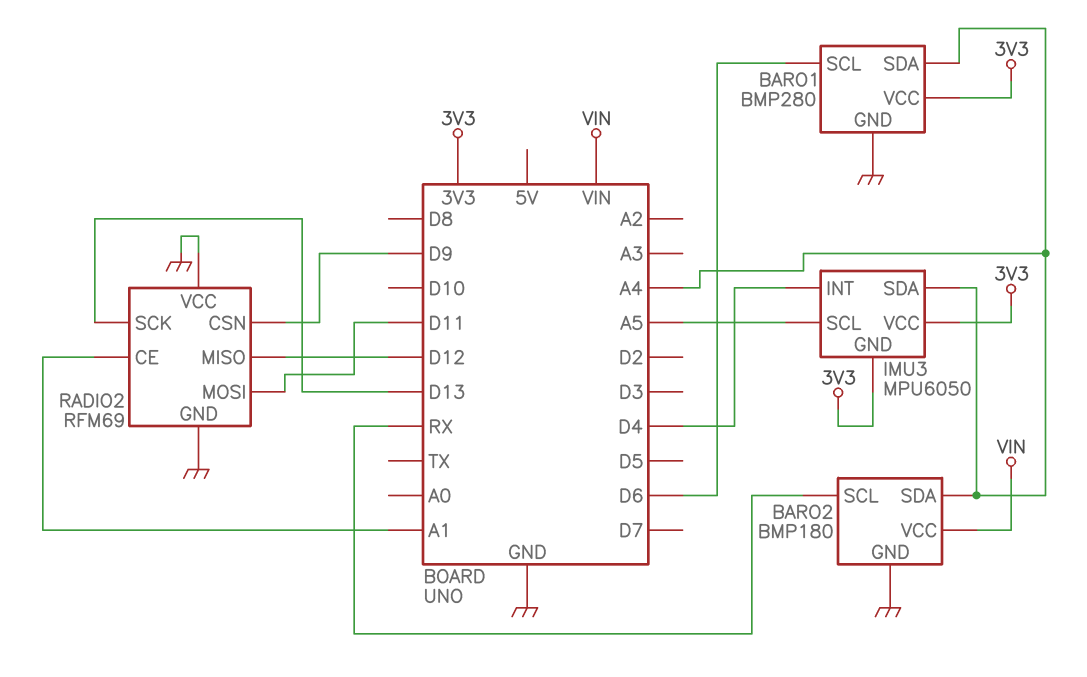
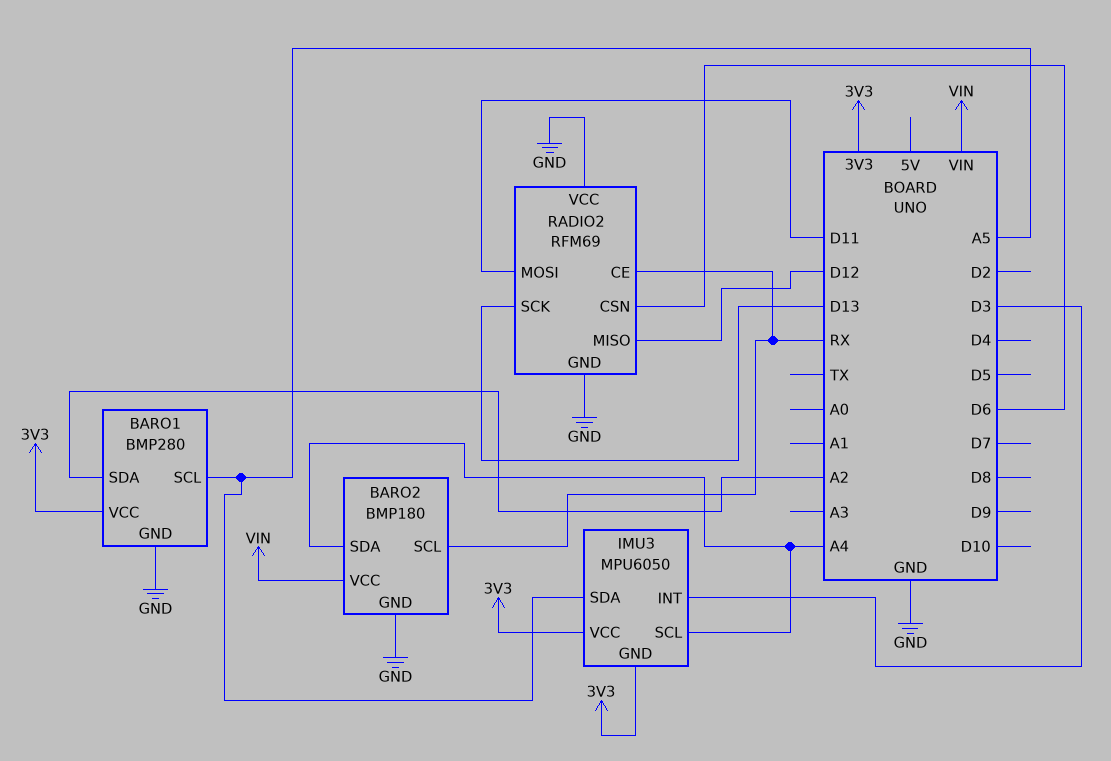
BARO1 pin SCL: D6 -> A5
BARO1 pin SDA: A4 -> A2
IMU3 pin INT: D4 -> D3
IMU3 pin SCL: A5 -> A4
IMU3 pin SDA: A4 -> A5
RADIO2 pin CE: A1 -> RX
RADIO2 pin CSN: D9 -> D6

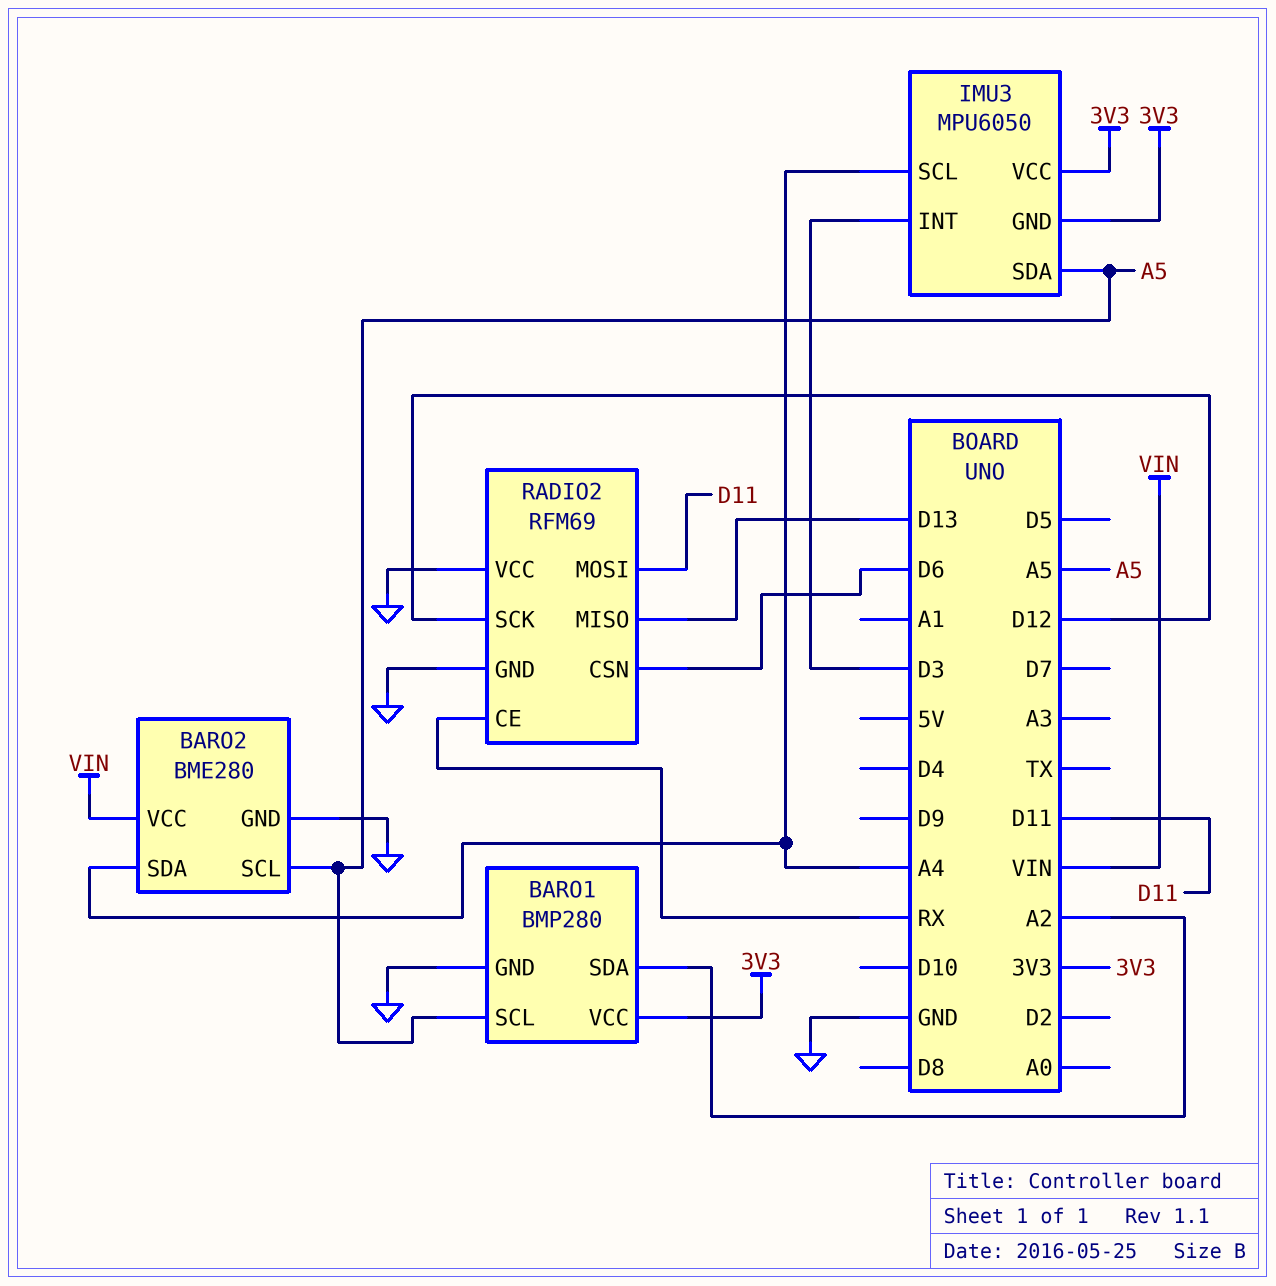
BARO2: BMP180 -> BME280
BARO2 pin SCL: RX -> A5
RADIO2 pin MISO: D12 -> D13
RADIO2 pin SCK: D13 -> D12

